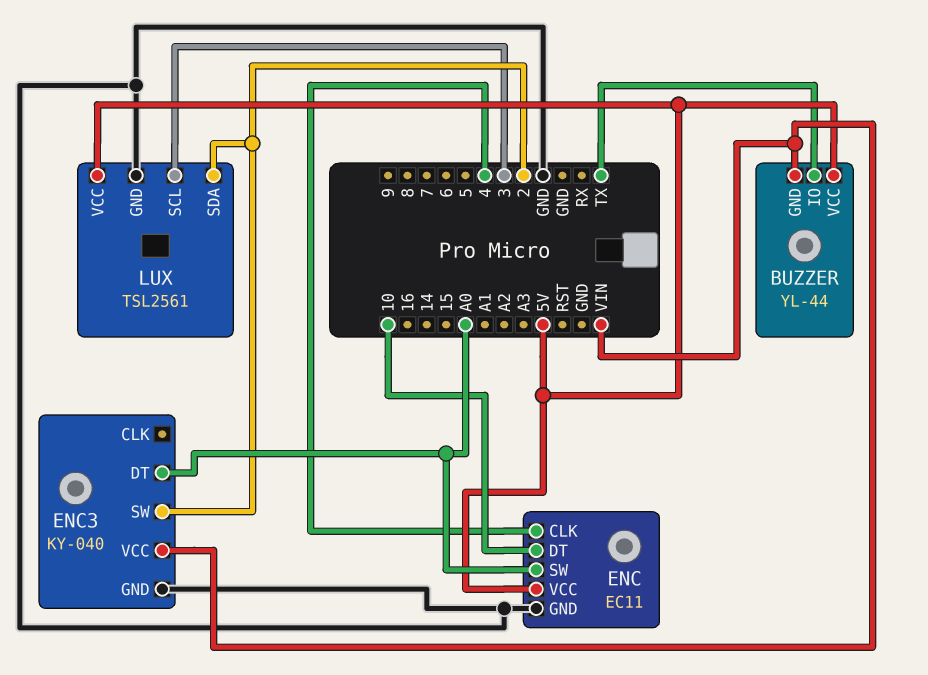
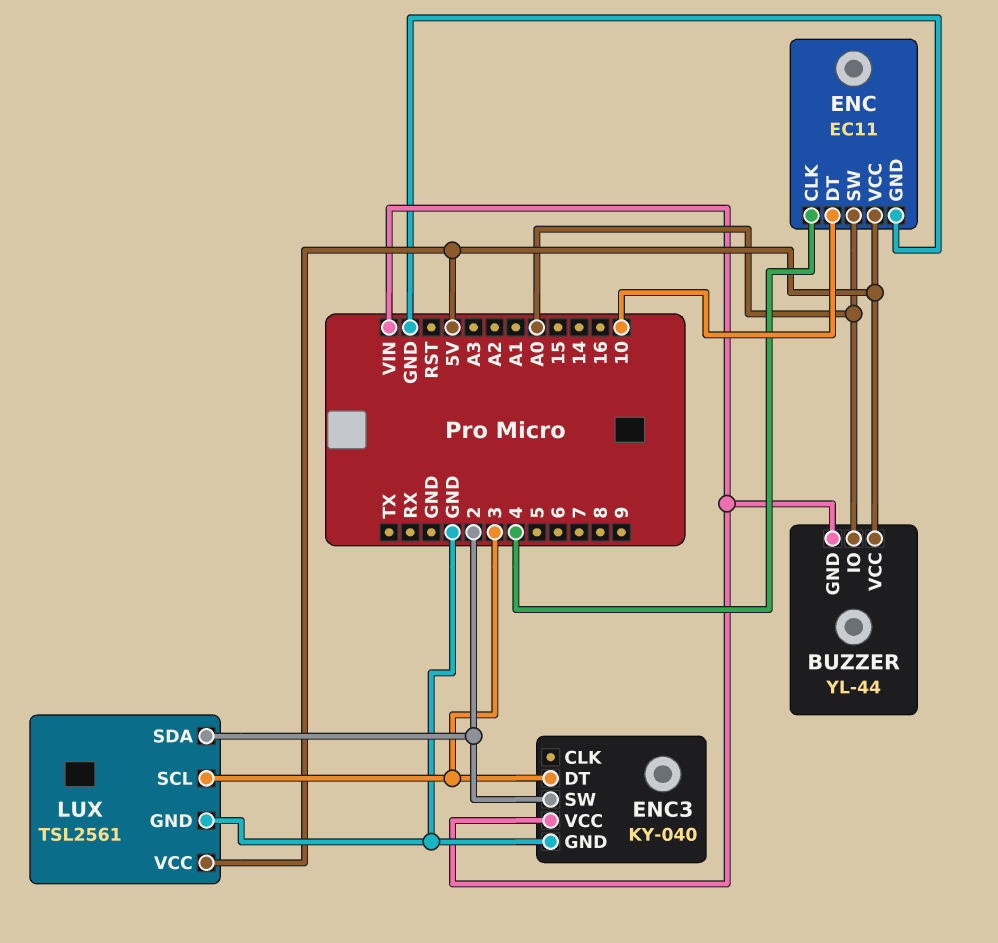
BUZZER pin IO: TX -> A0
ENC3 pin DT: A0 -> 3

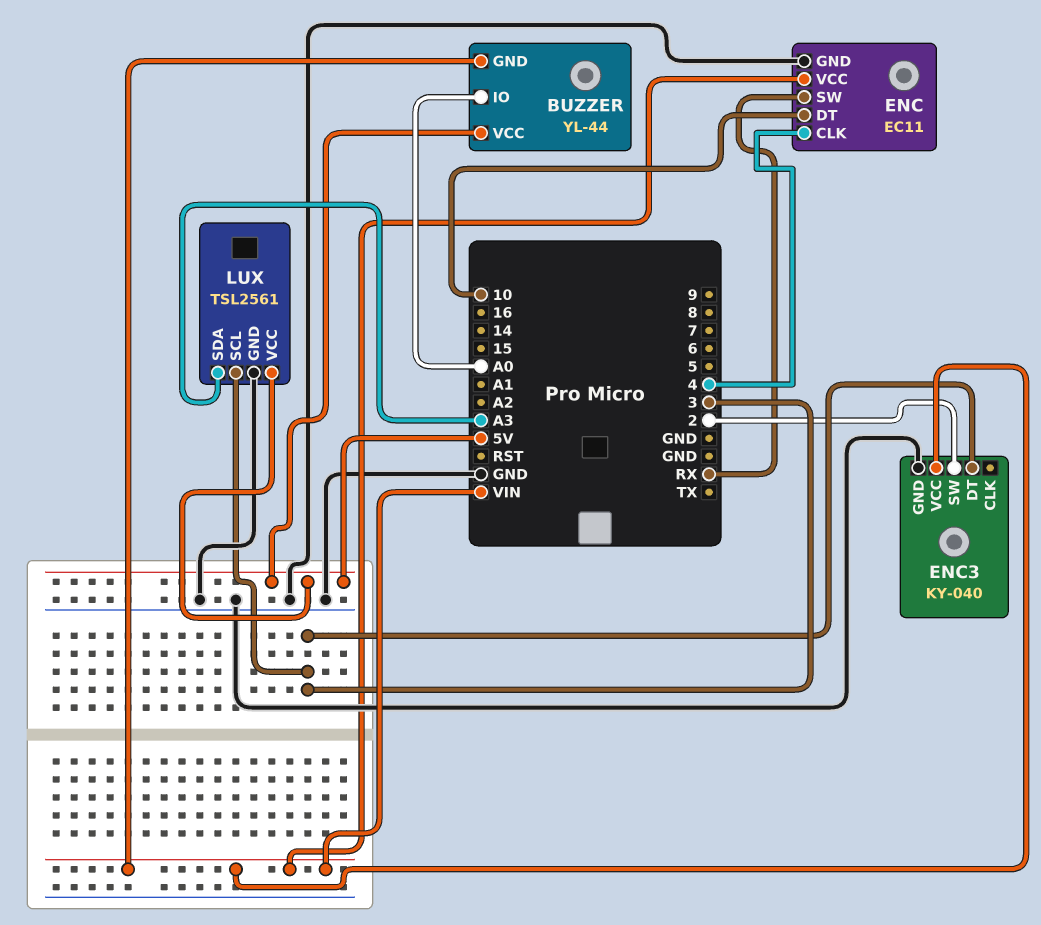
ENC pin SW: A0 -> RX
ENC pin VCC: 5V -> VIN
LUX pin SDA: 2 -> A3

